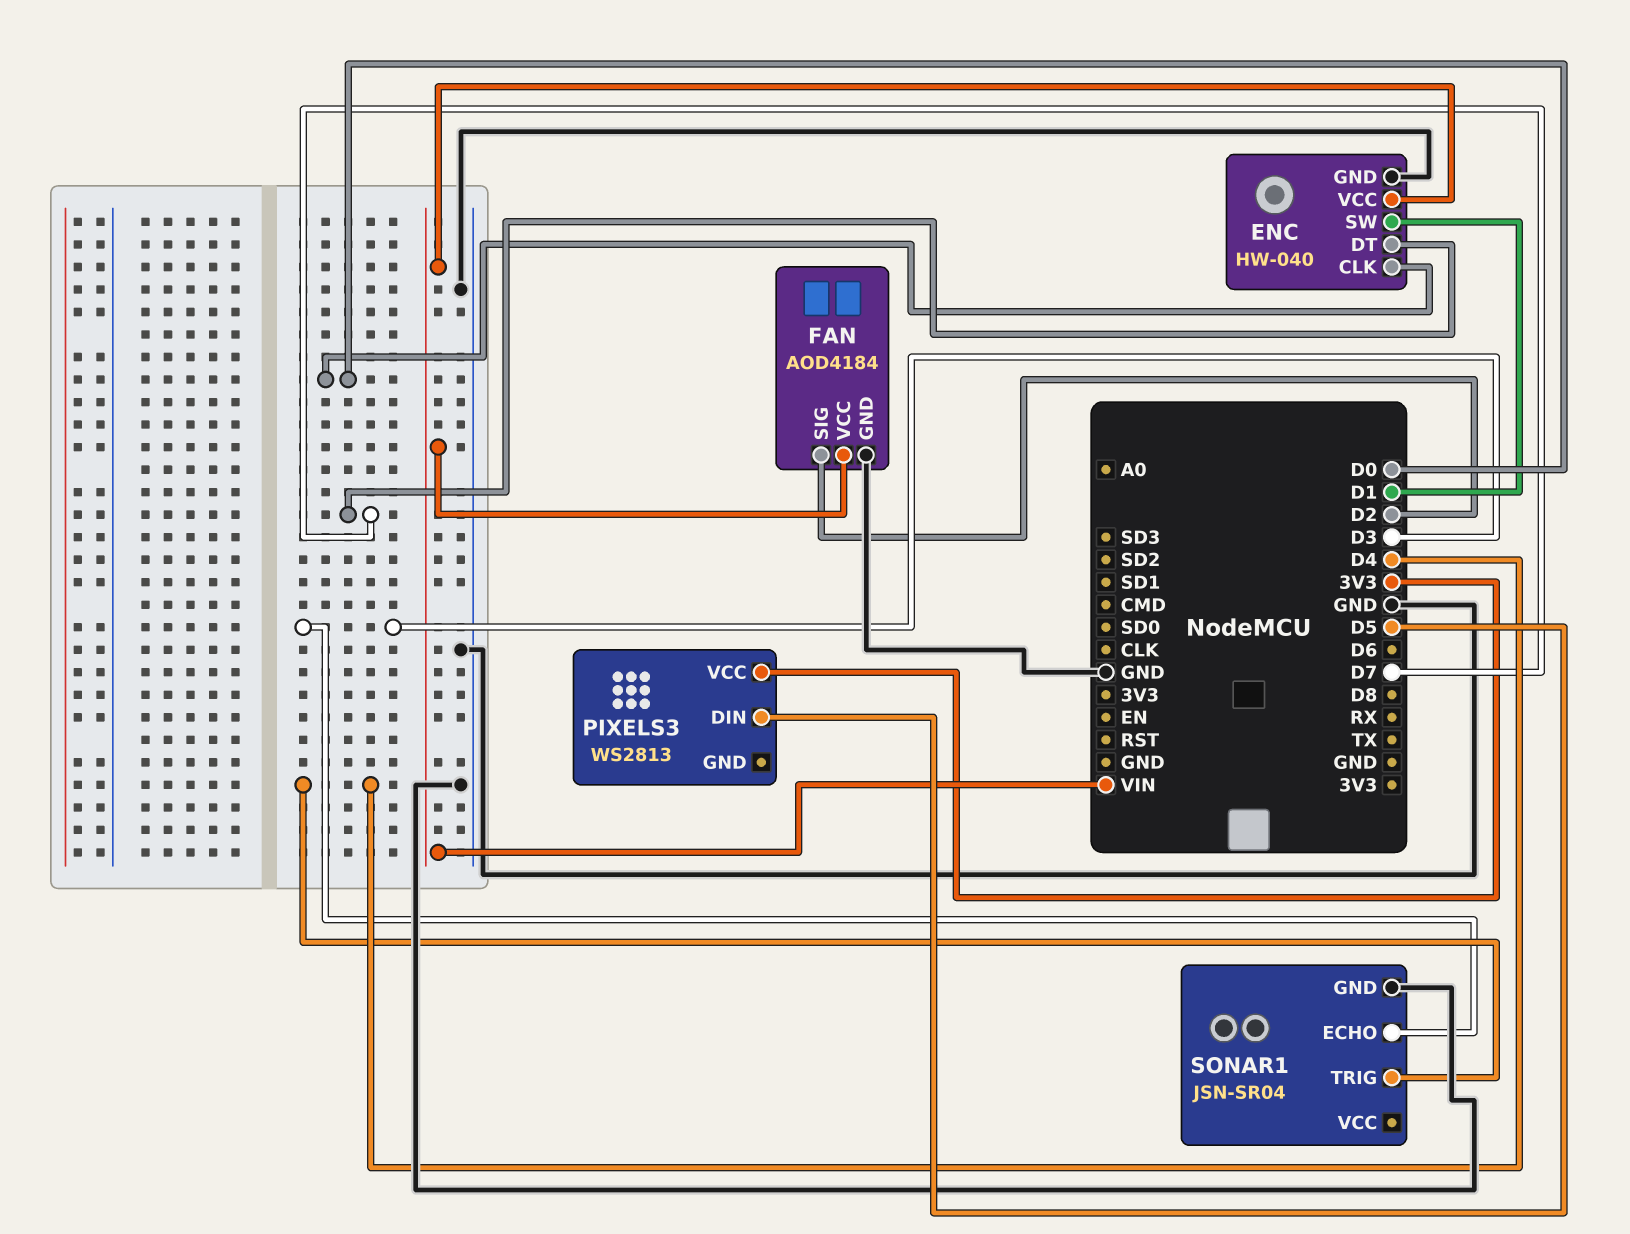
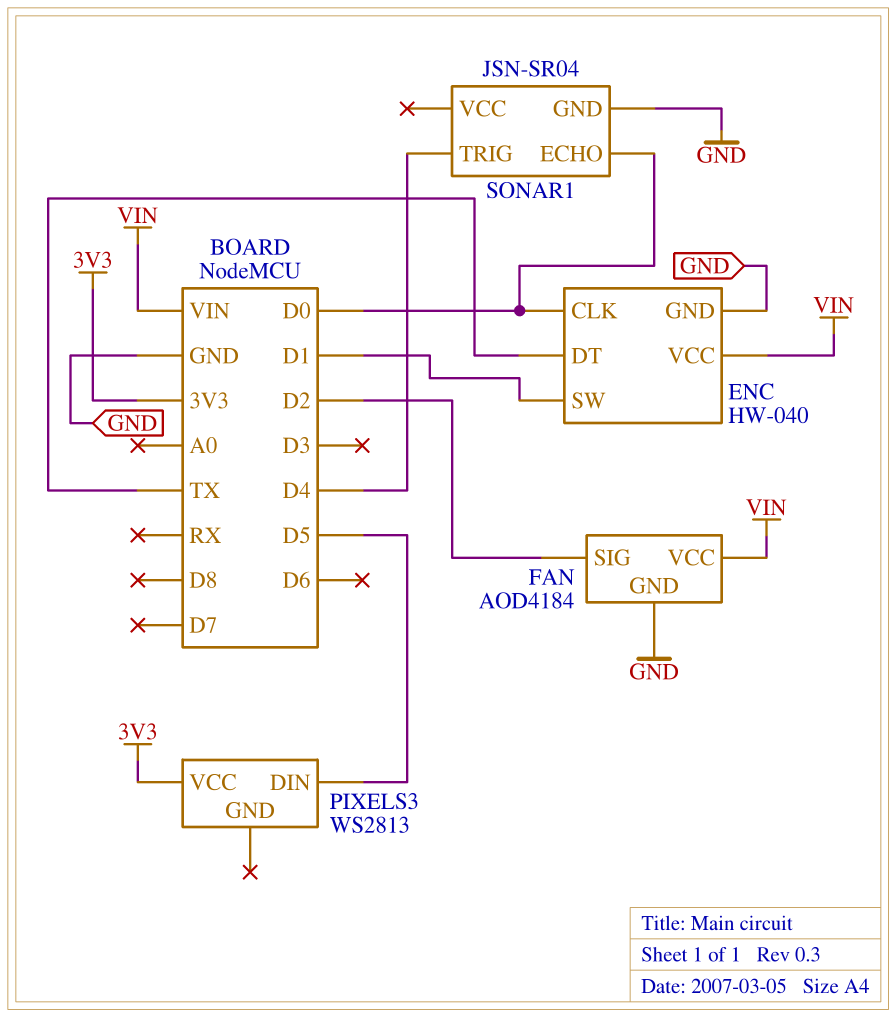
ENC pin DT: D7 -> TX
SONAR1 pin ECHO: D3 -> D0

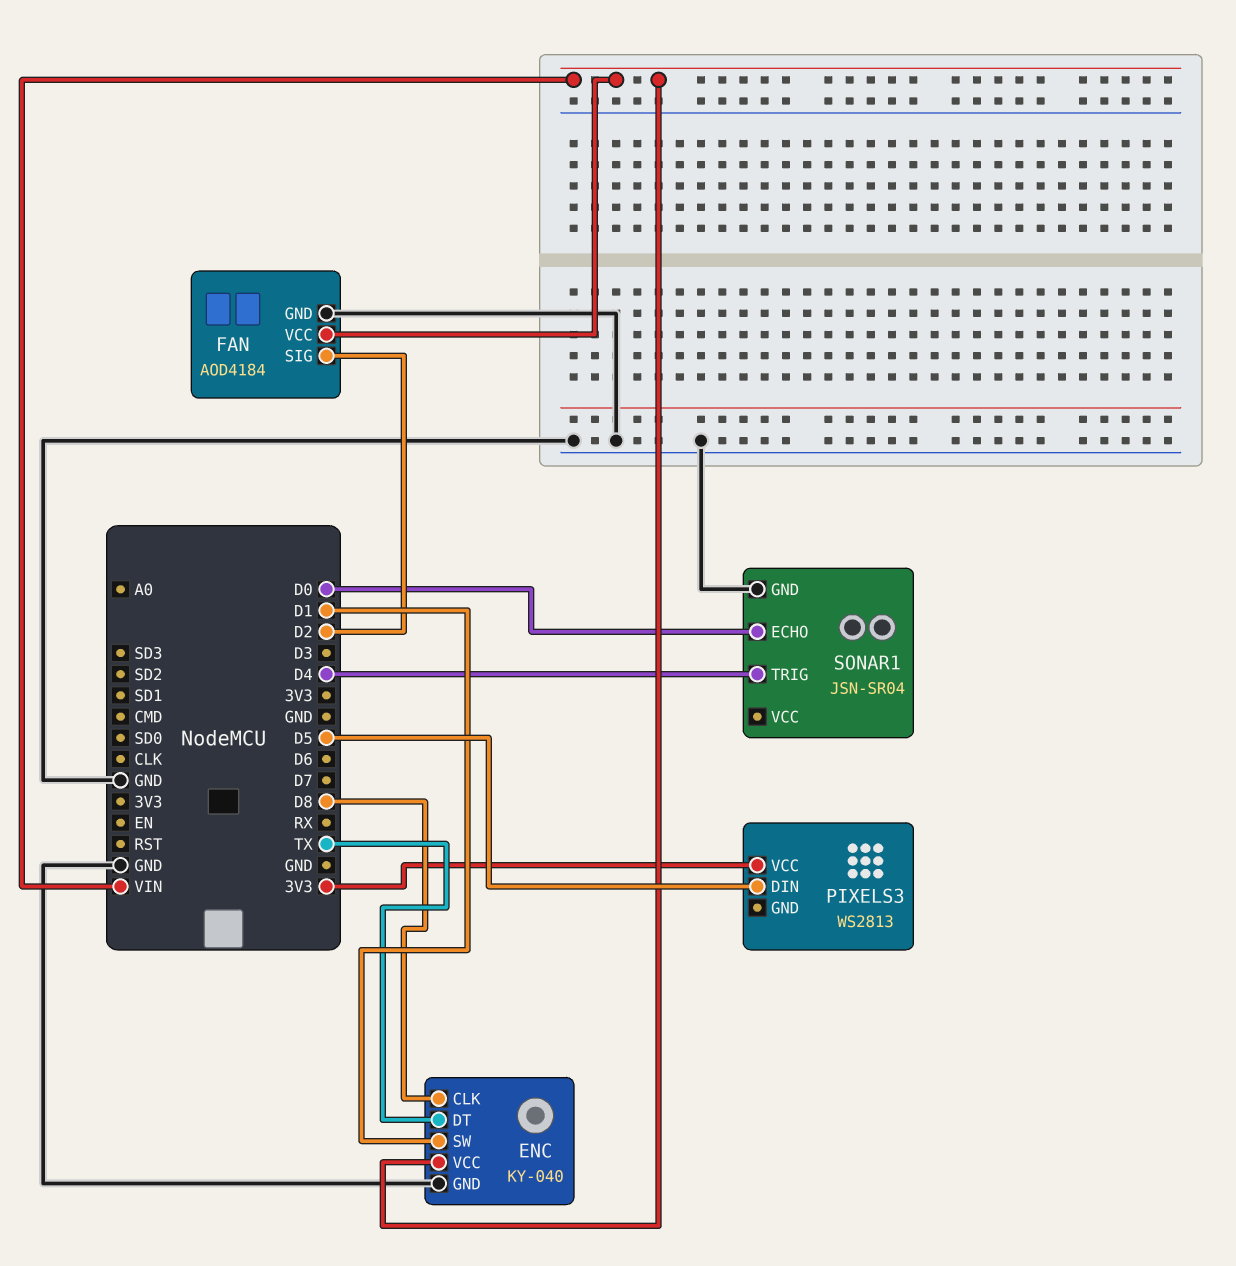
ENC: HW-040 -> KY-040
ENC pin CLK: D0 -> D8

